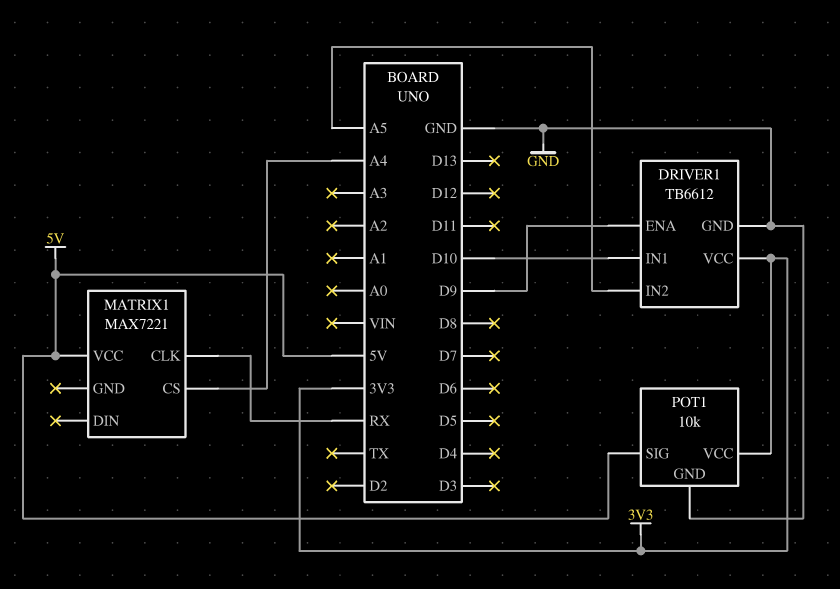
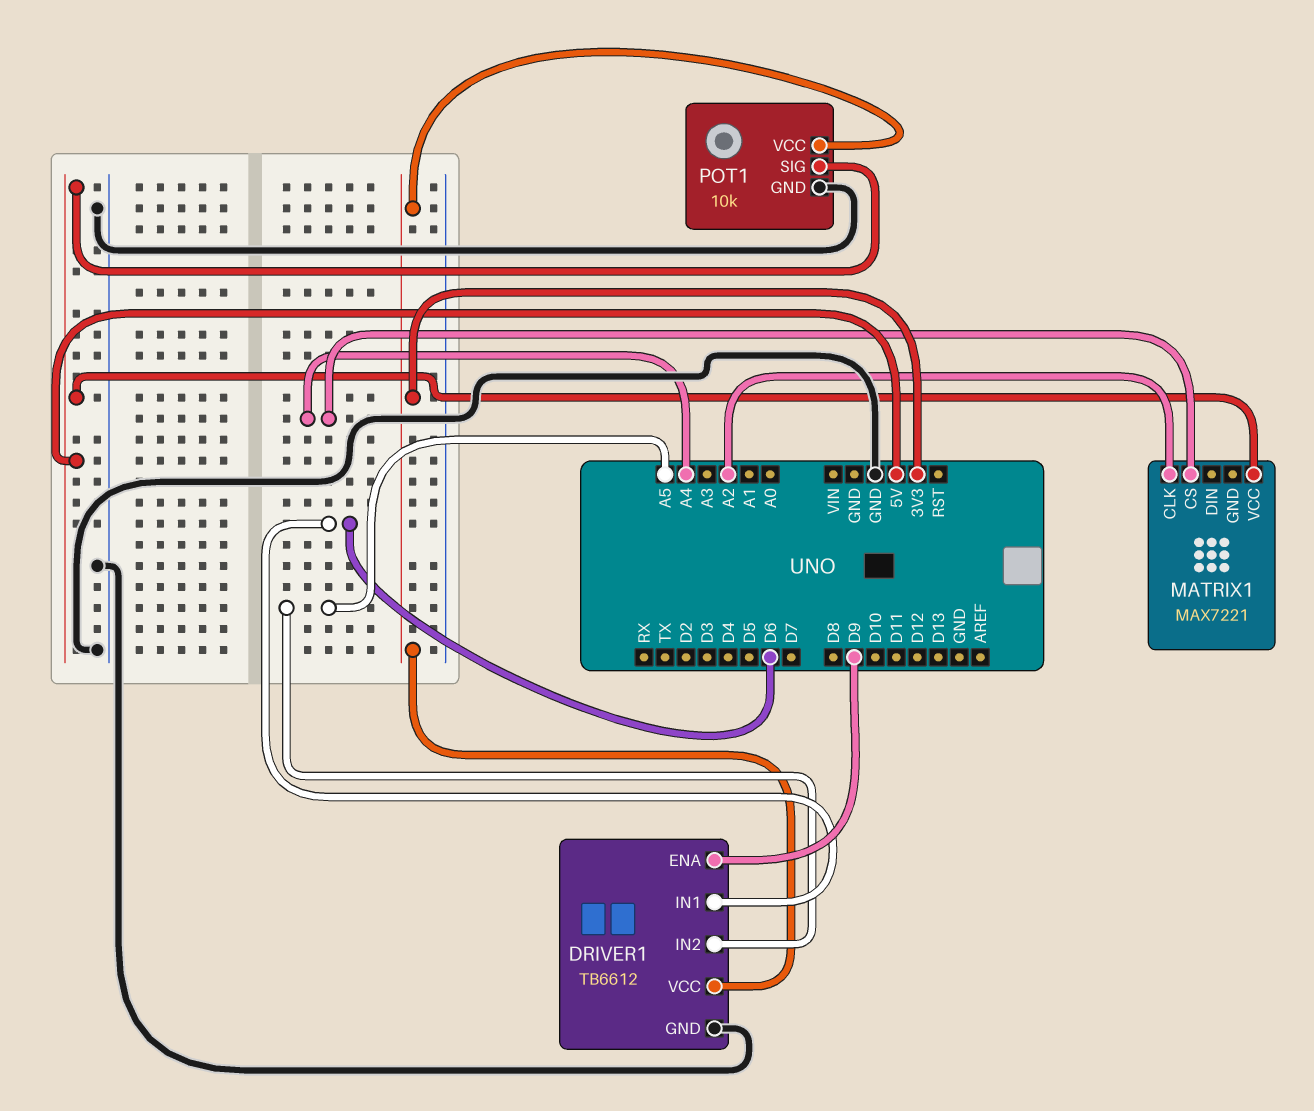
DRIVER1 pin IN1: D10 -> D6
MATRIX1 pin CLK: RX -> A2

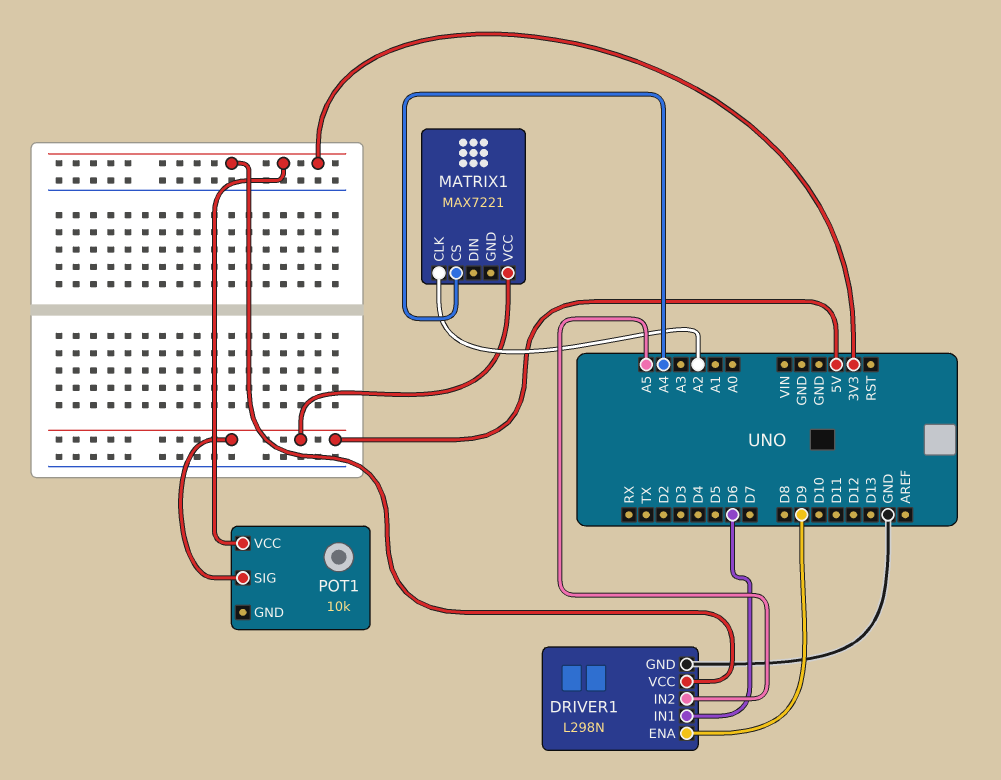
DRIVER1: TB6612 -> L298N
POT1 pin GND: GND -> none

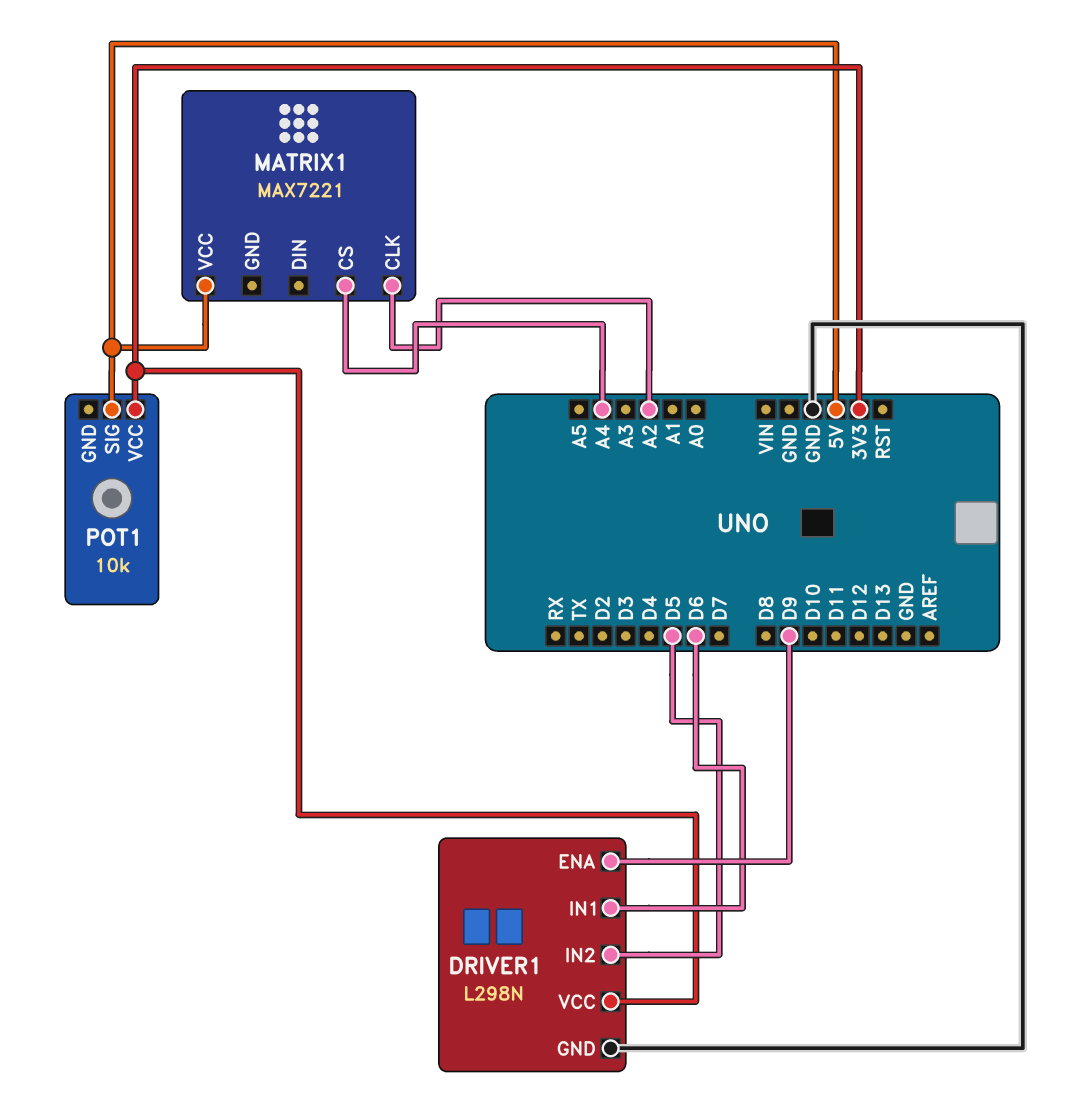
DRIVER1 pin IN2: A5 -> D5

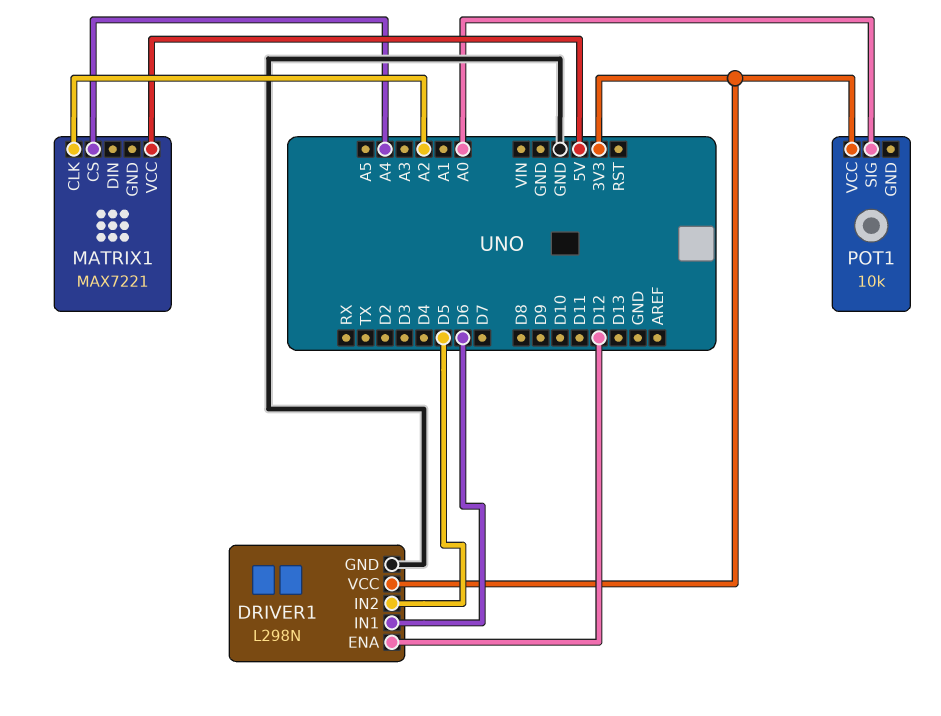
DRIVER1 pin ENA: D9 -> D12
POT1 pin SIG: 5V -> A0

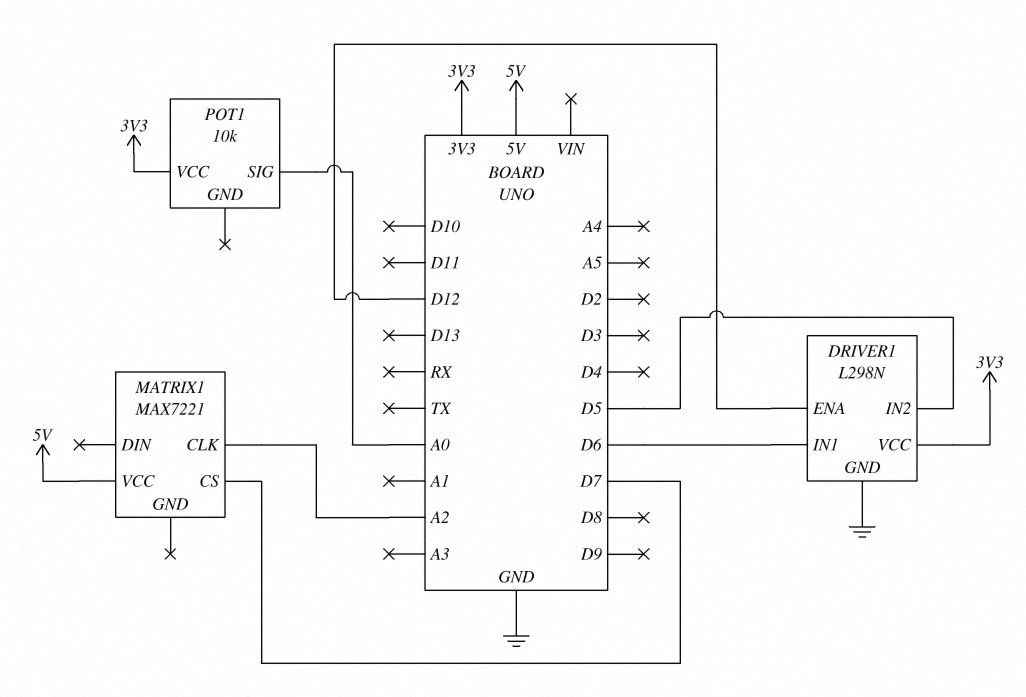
MATRIX1 pin CS: A4 -> D7

